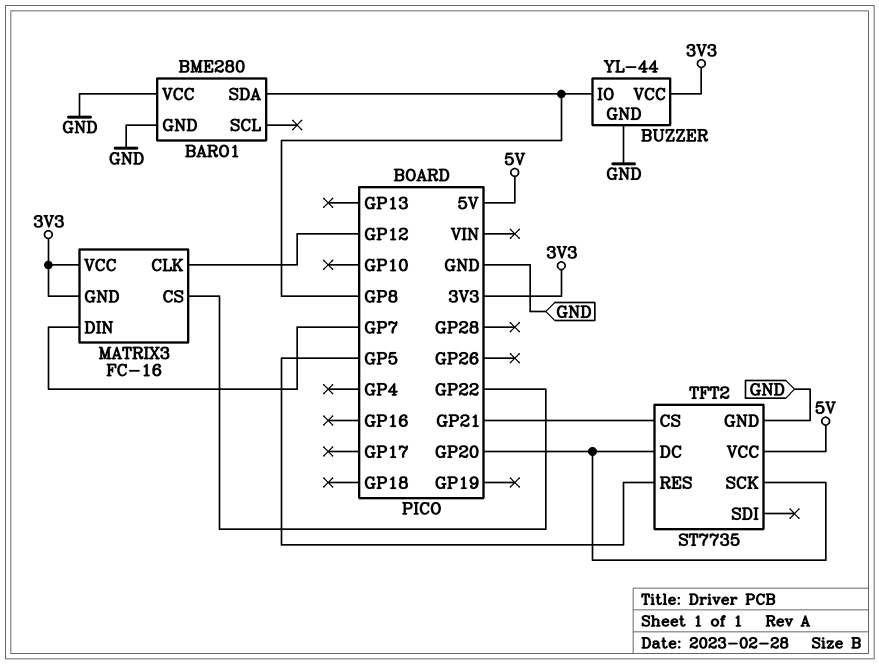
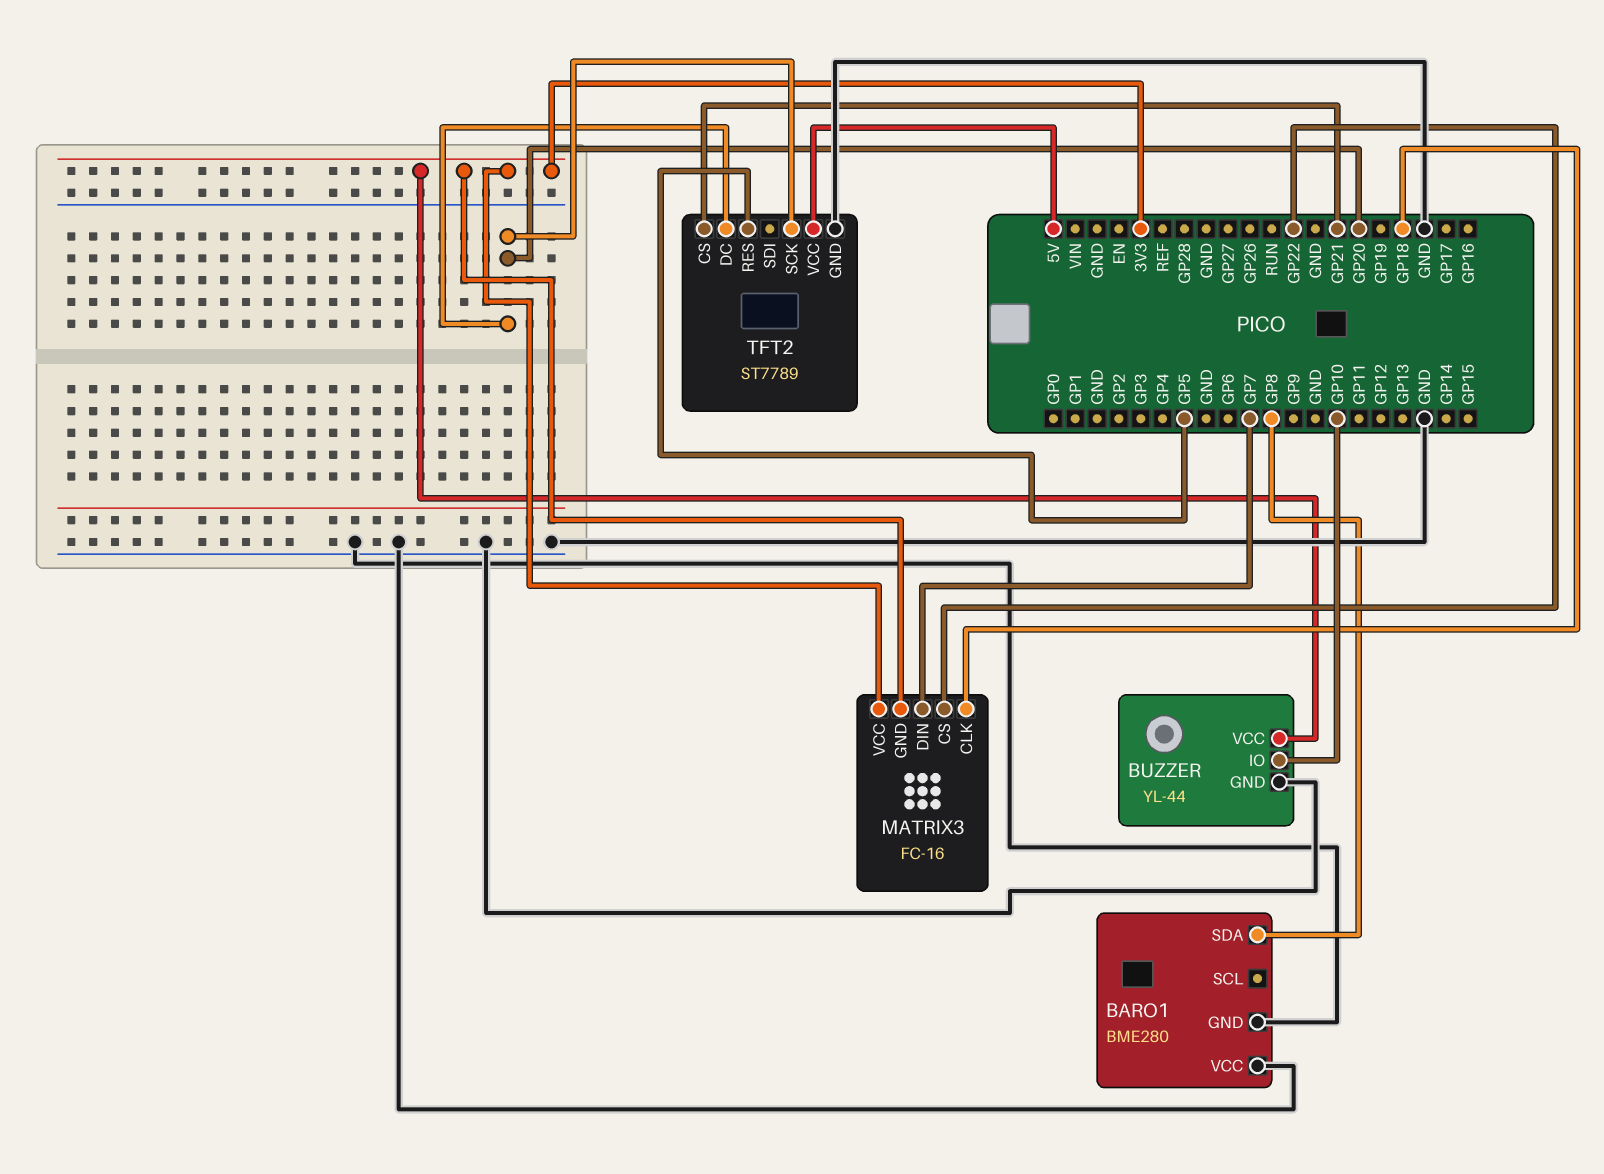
BUZZER pin IO: GP8 -> GP10
MATRIX3 pin CLK: GP12 -> GP18
TFT2: ST7735 -> ST7789

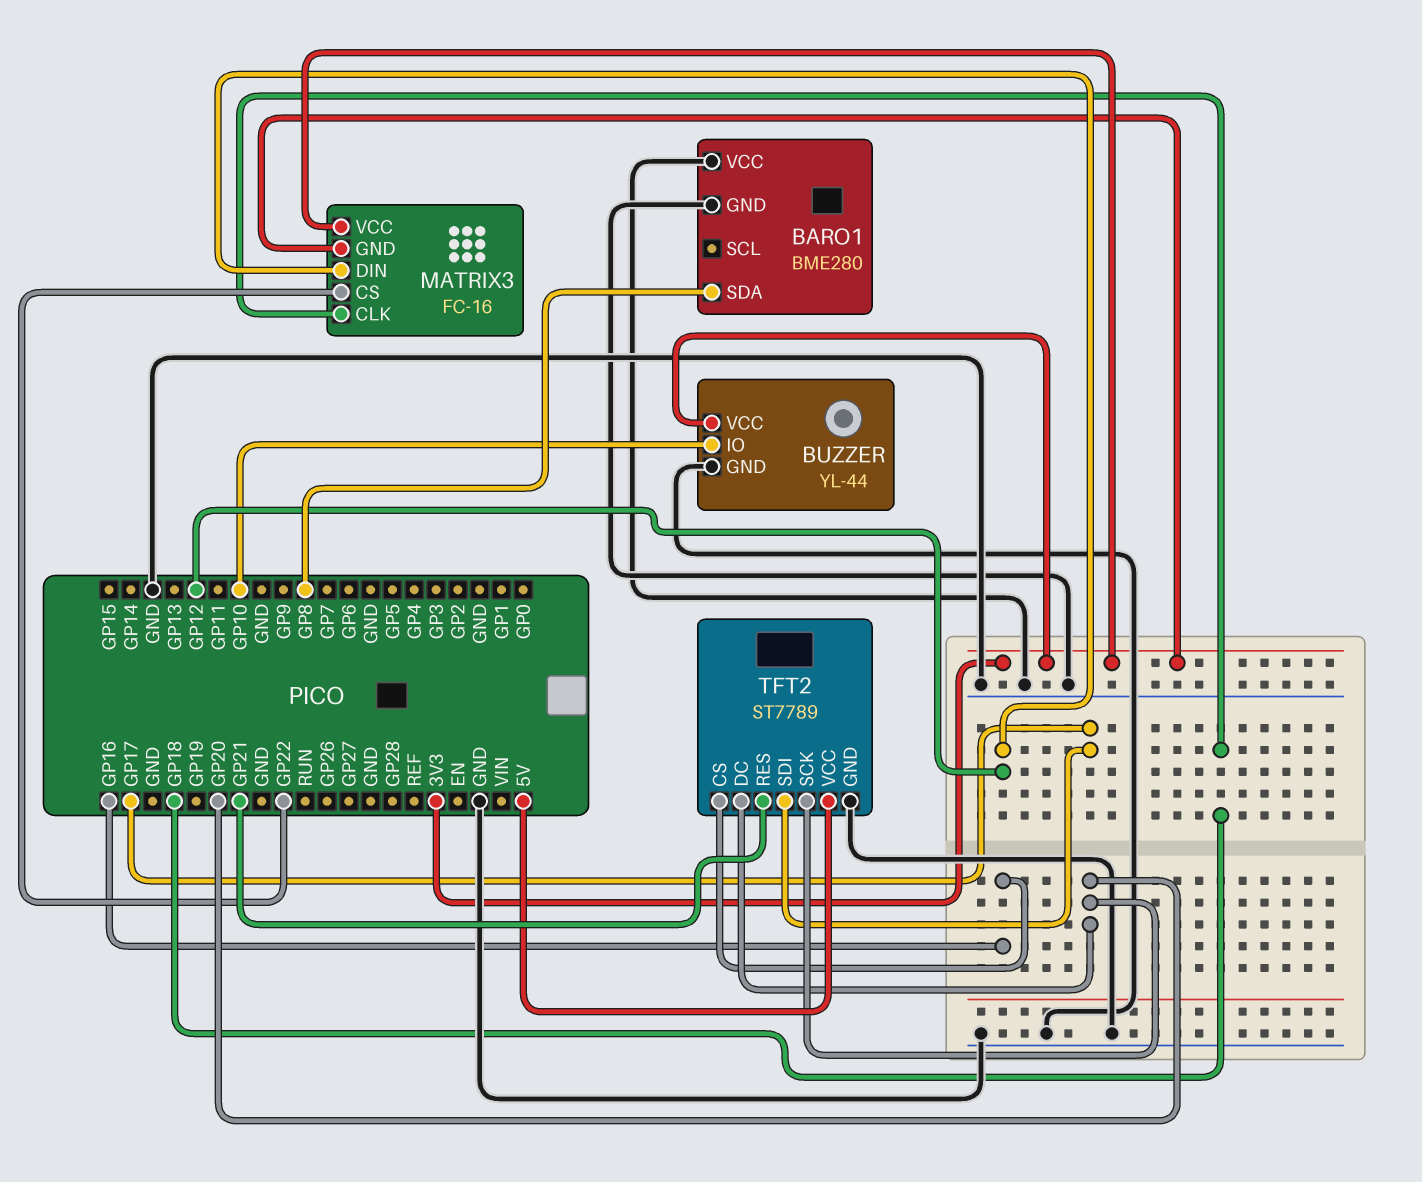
MATRIX3 pin DIN: GP7 -> GP12
TFT2 pin CS: GP21 -> GP16
TFT2 pin RES: GP5 -> GP21
TFT2 pin SDI: none -> GP17

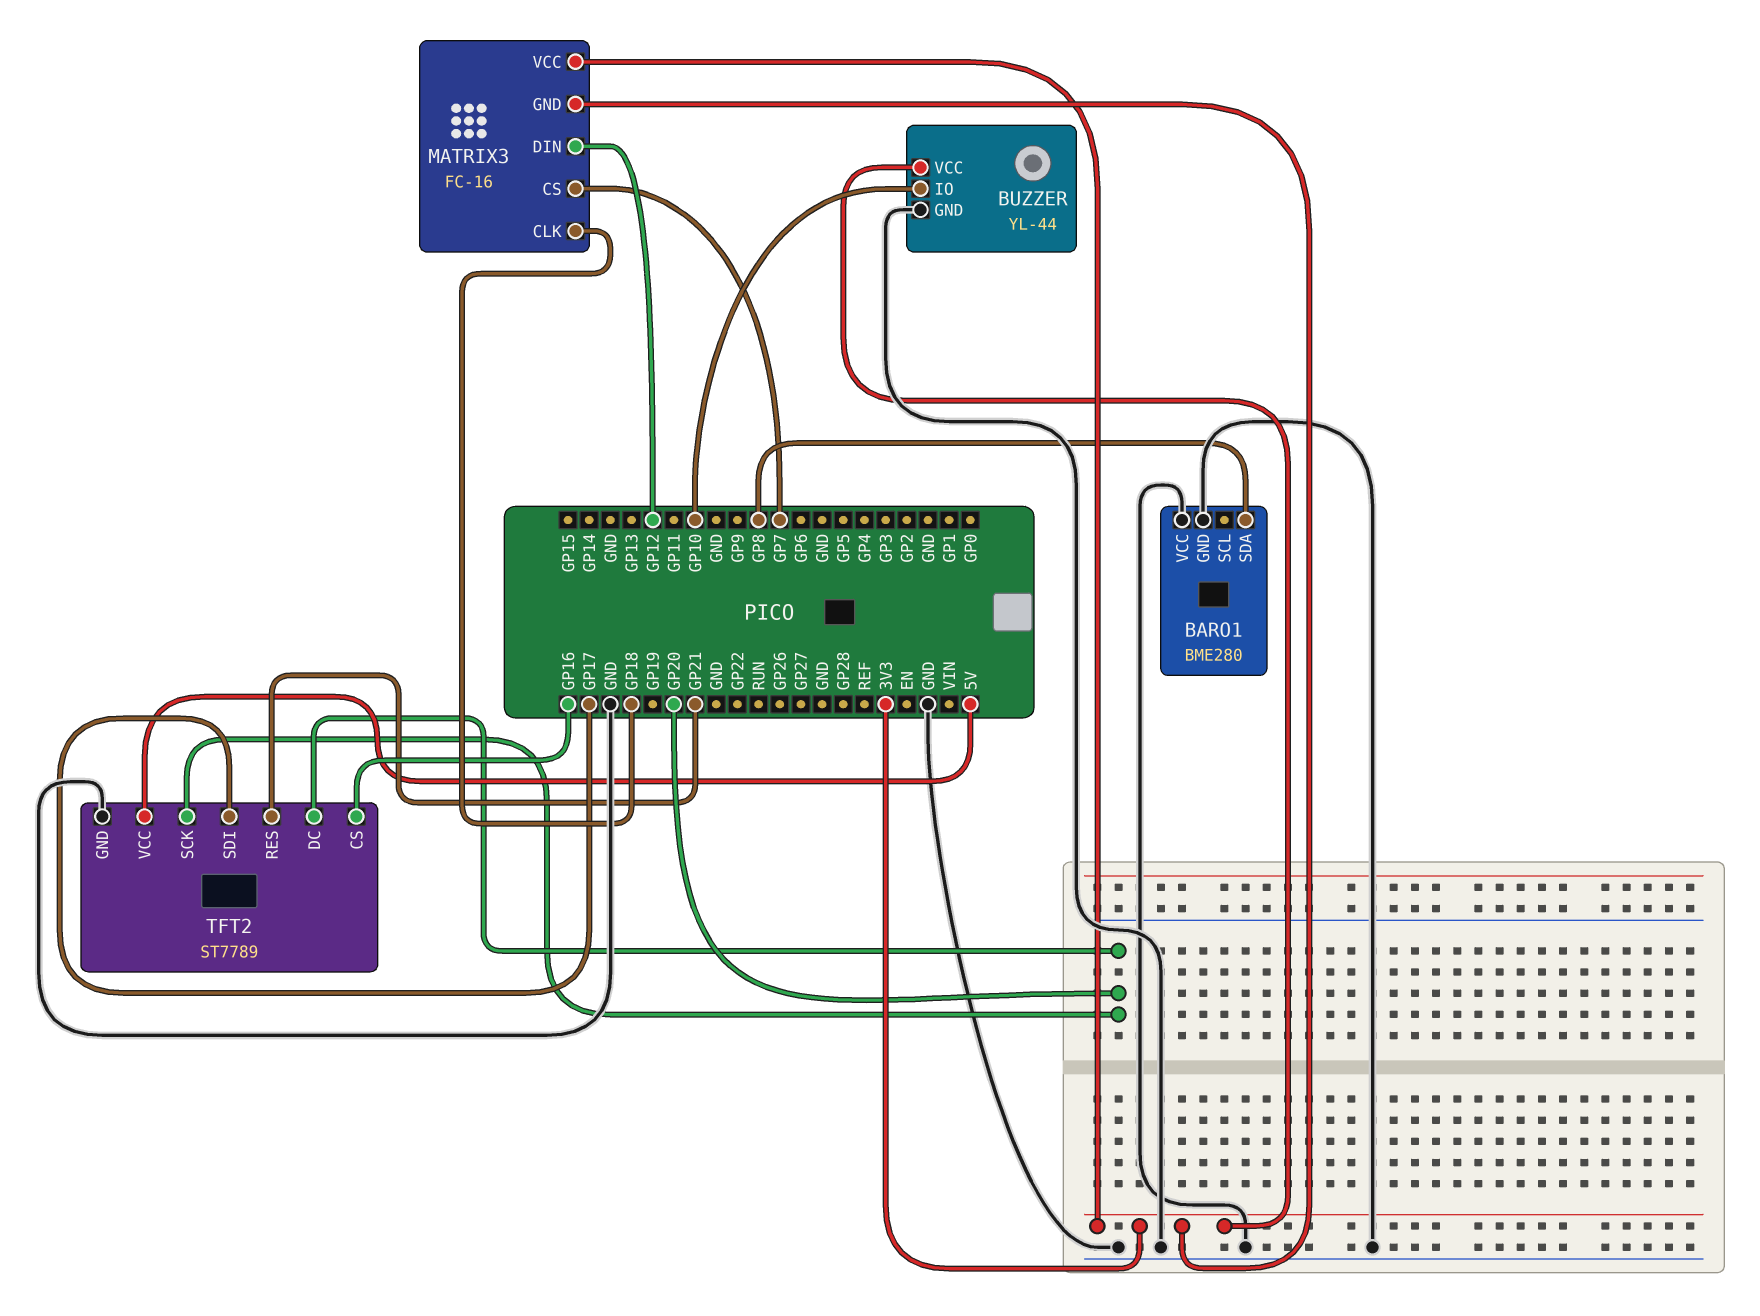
MATRIX3 pin CS: GP22 -> GP7

